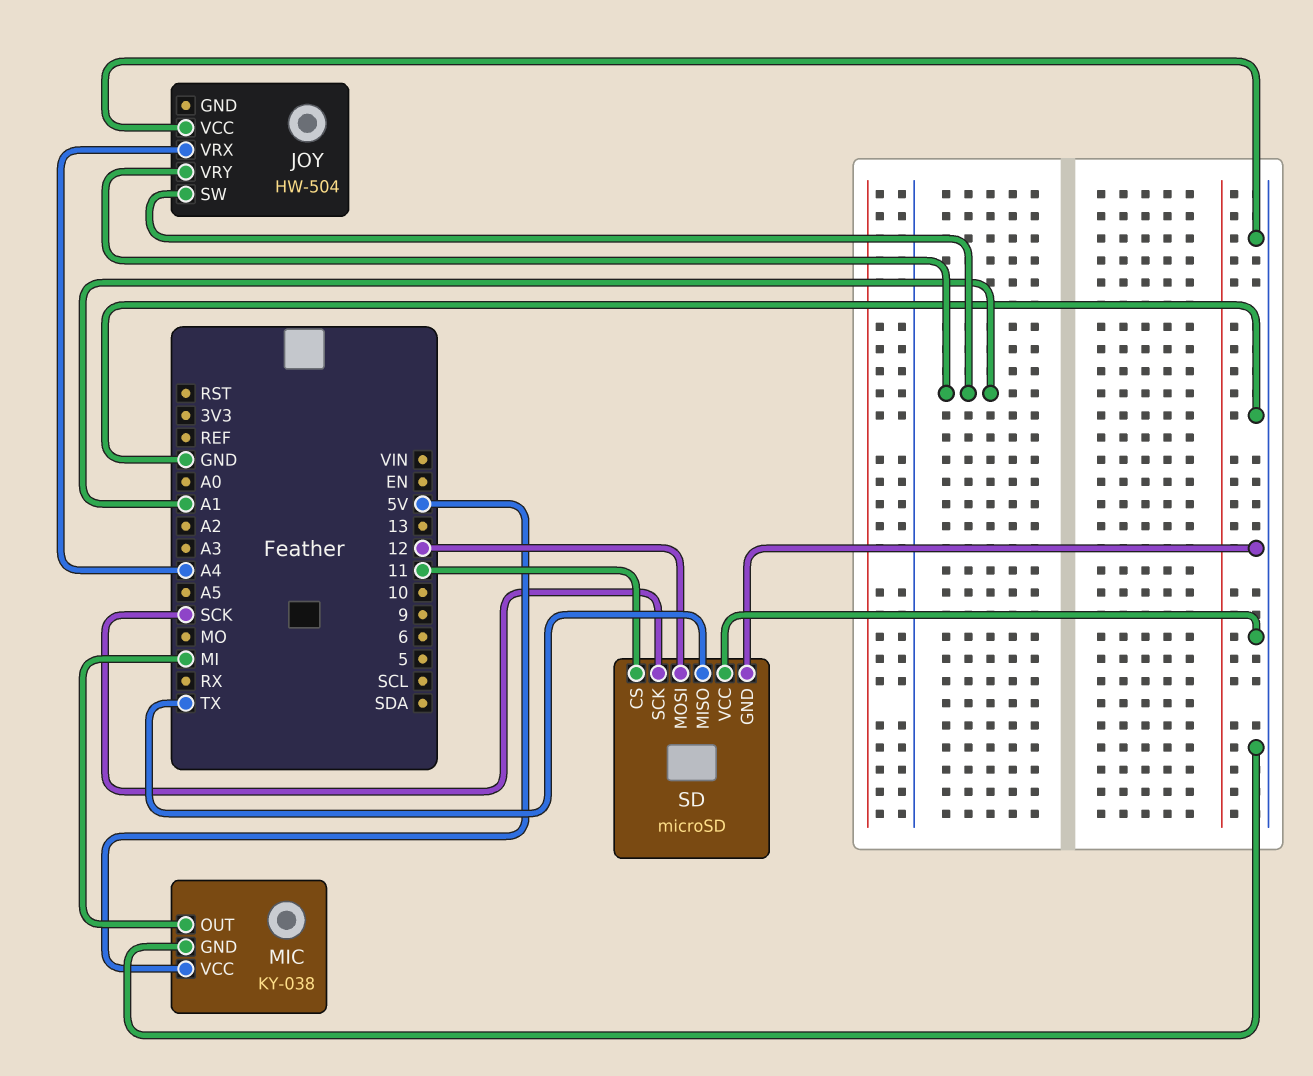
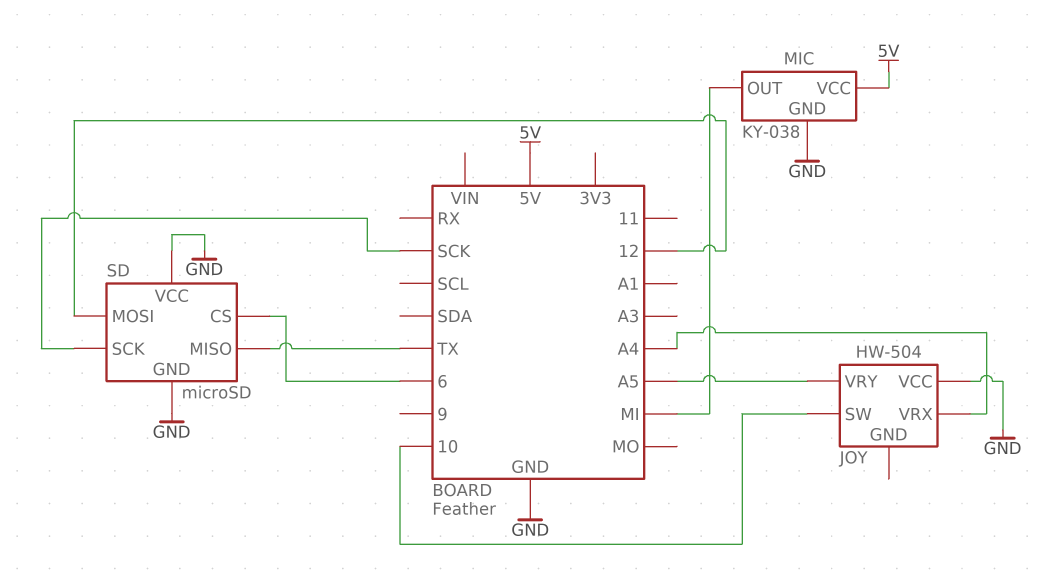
JOY pin SW: A1 -> 10
JOY pin VRY: A1 -> A5
SD pin CS: 11 -> 6

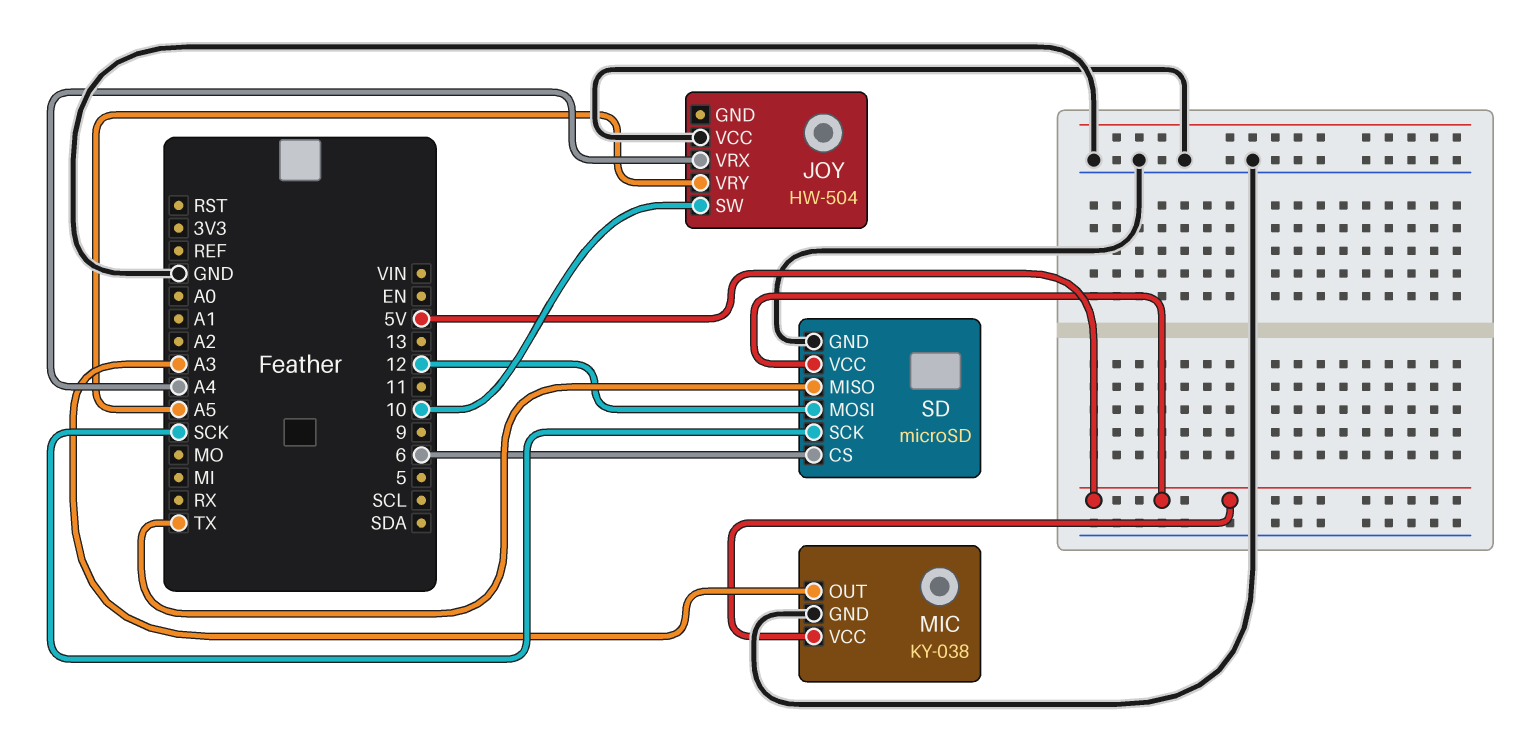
MIC pin OUT: MI -> A3
SD pin VCC: GND -> 5V

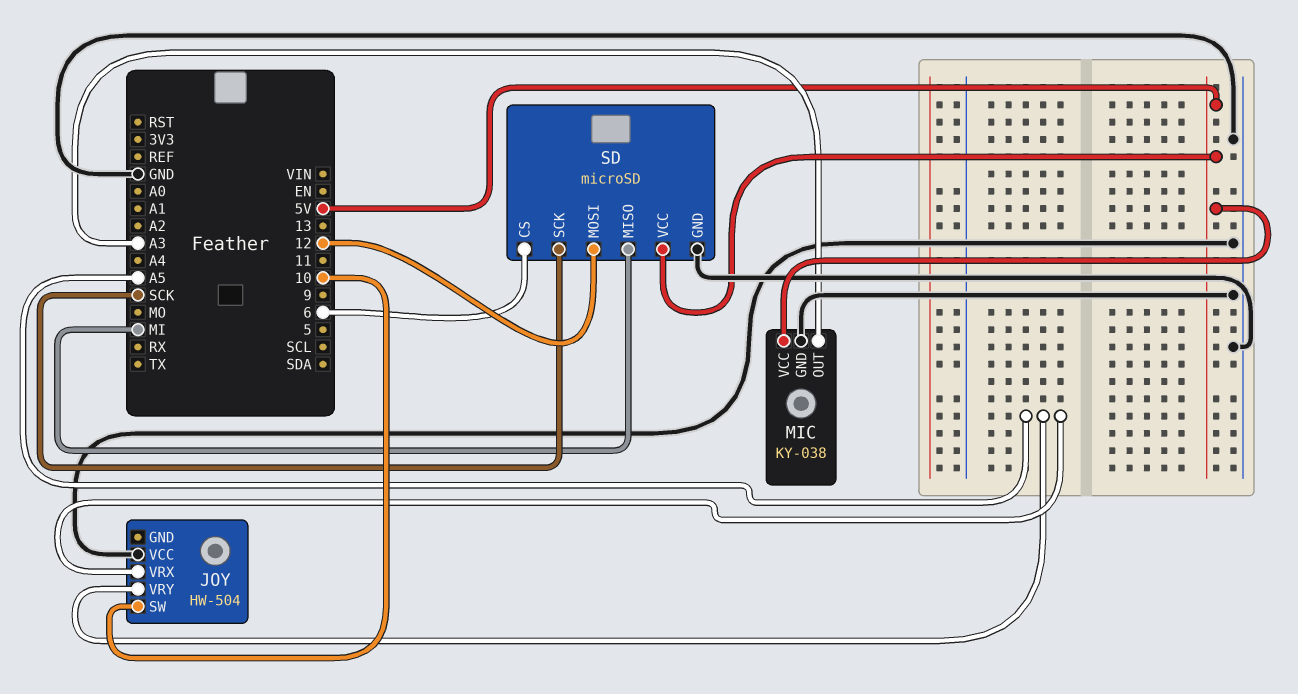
JOY pin VRX: A4 -> A5
SD pin MISO: TX -> MI

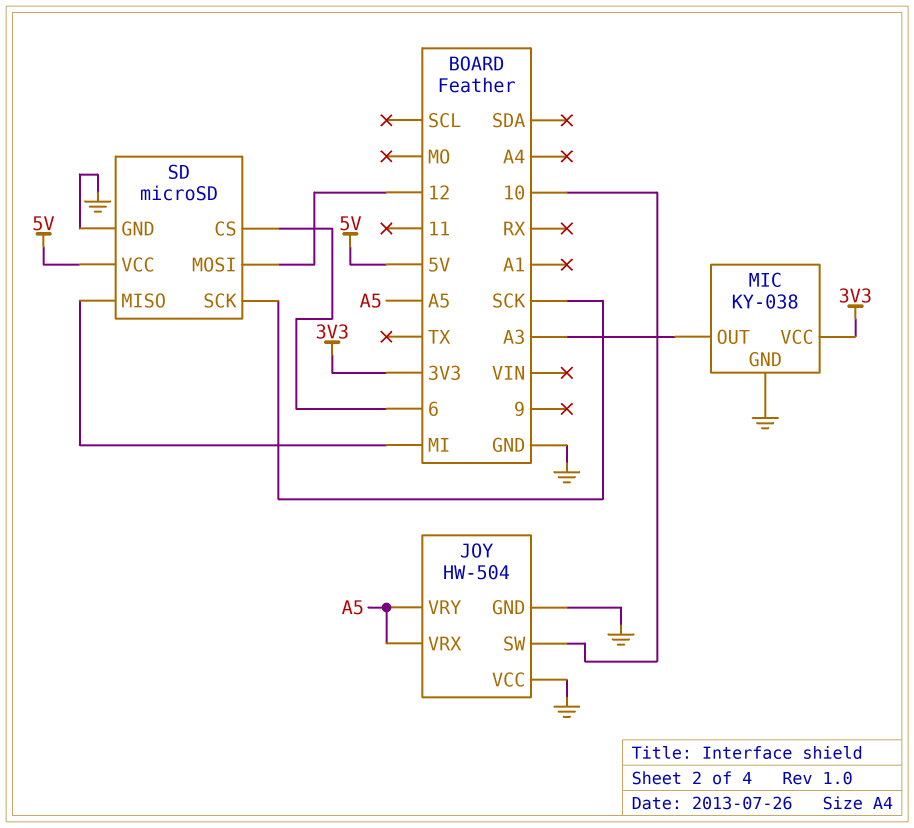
JOY pin GND: none -> GND
MIC pin VCC: 5V -> 3V3

